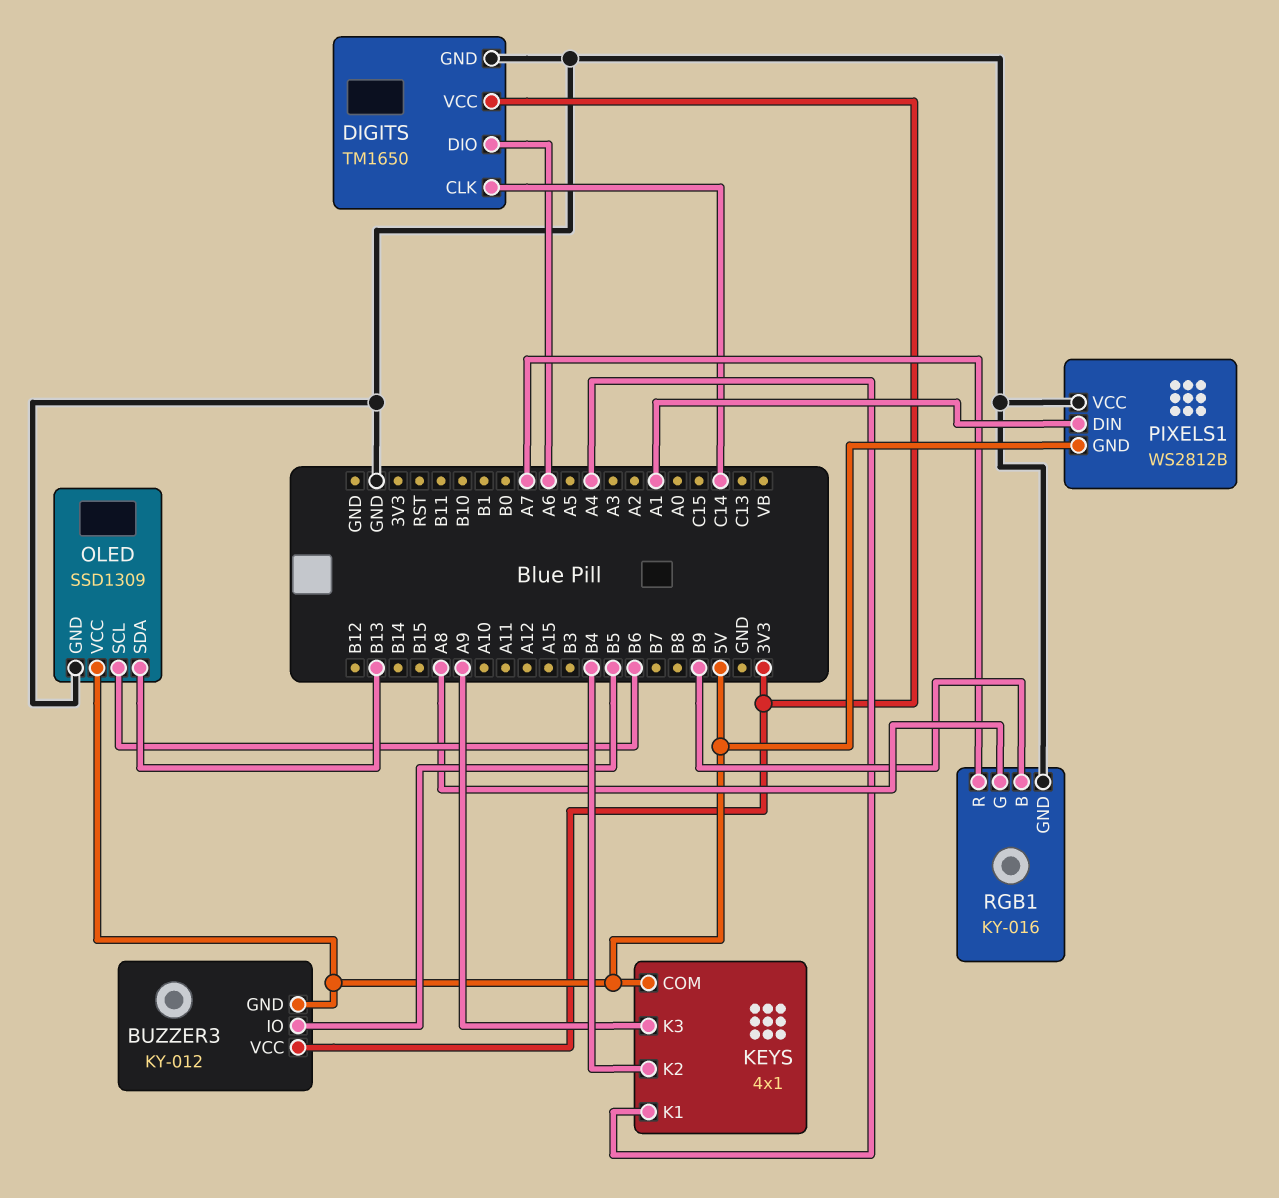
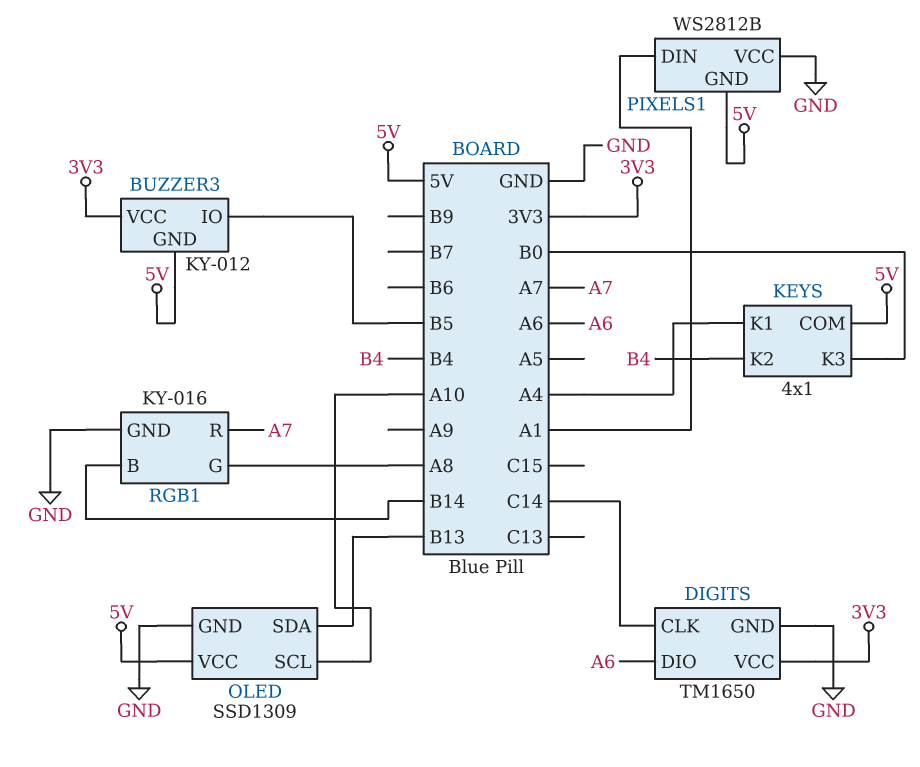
KEYS pin K3: A9 -> B0
OLED pin SCL: B6 -> A10
RGB1 pin B: B9 -> B14

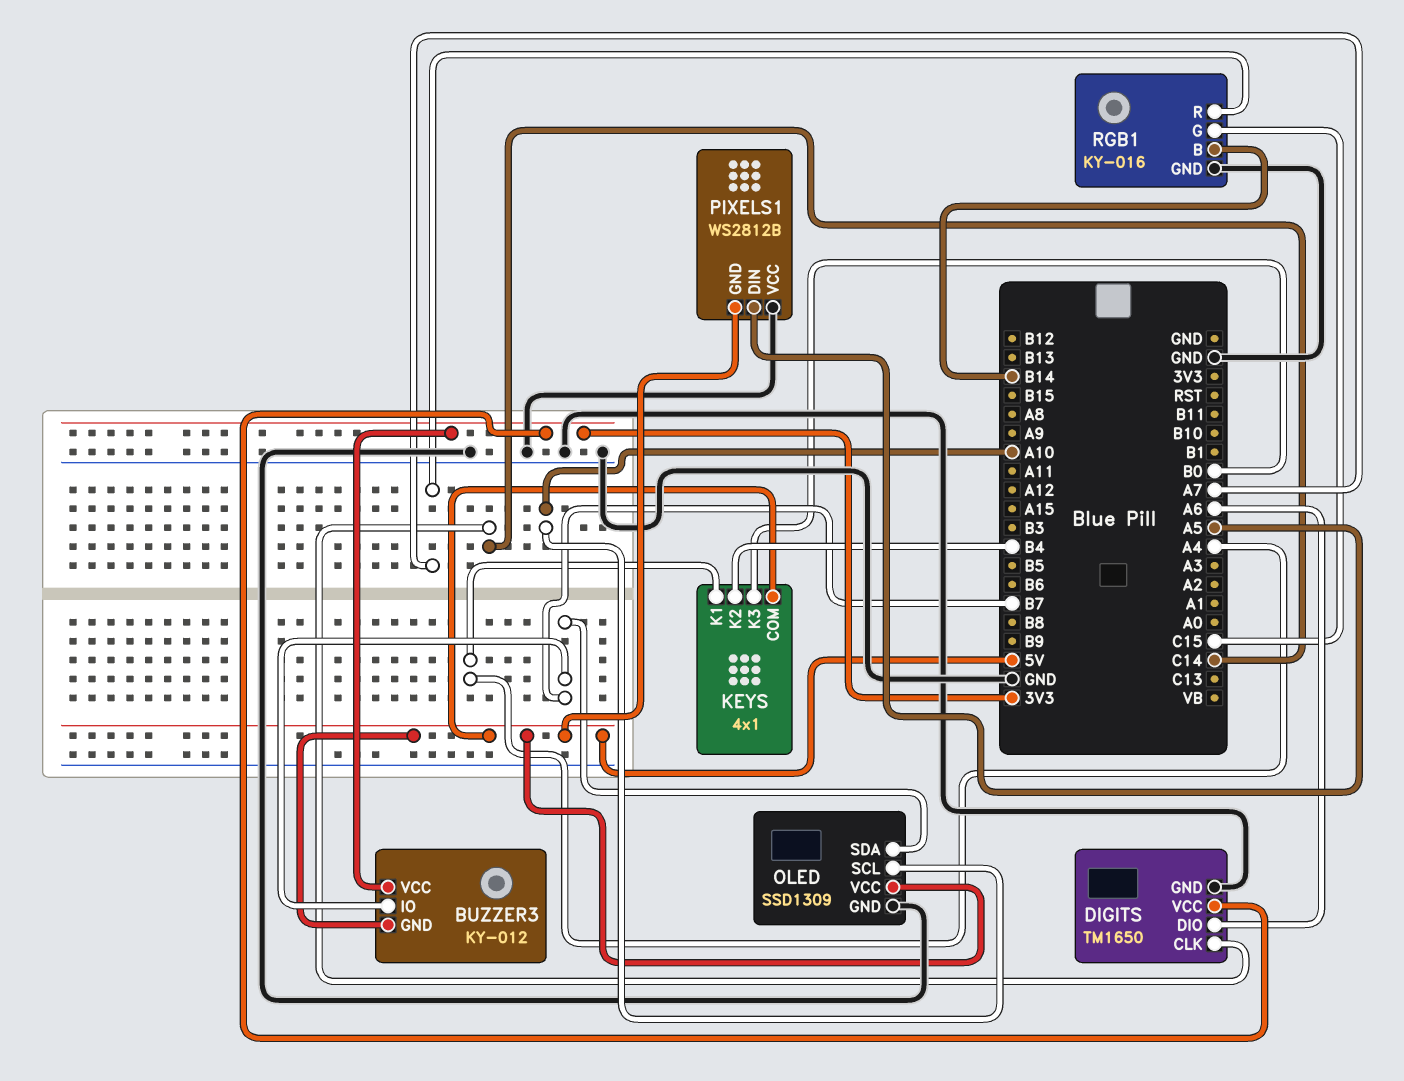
BUZZER3 pin IO: B5 -> B7
OLED pin SDA: B13 -> B7
PIXELS1 pin DIN: A1 -> A5
RGB1 pin G: A8 -> C15

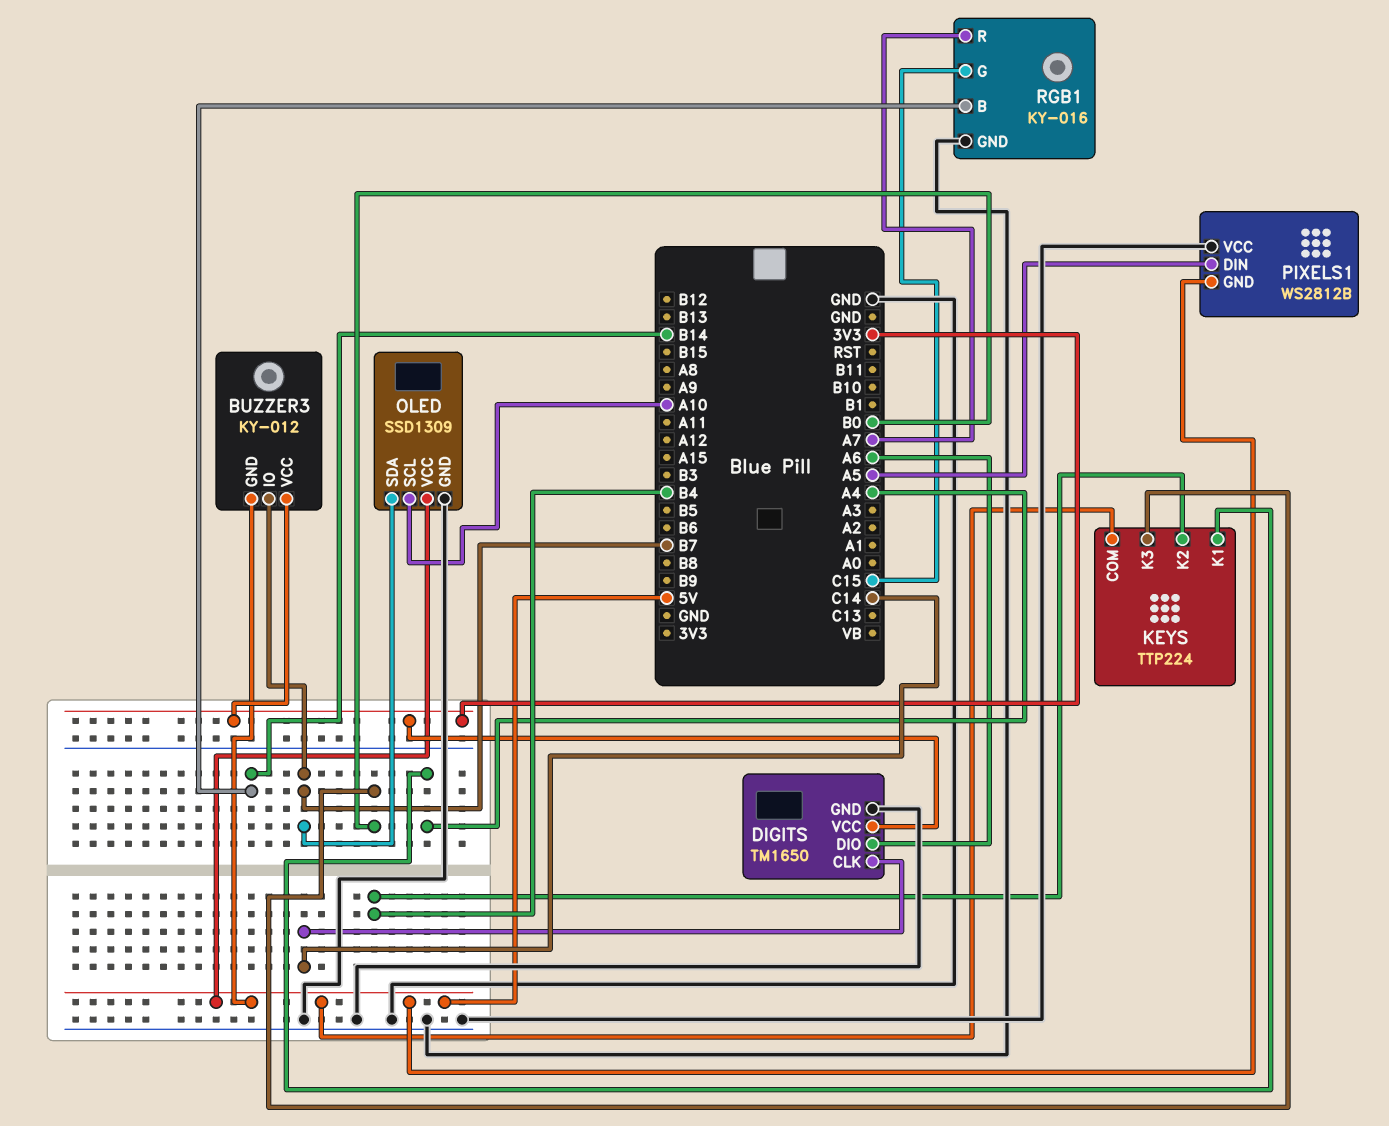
KEYS: 4x1 -> TTP224

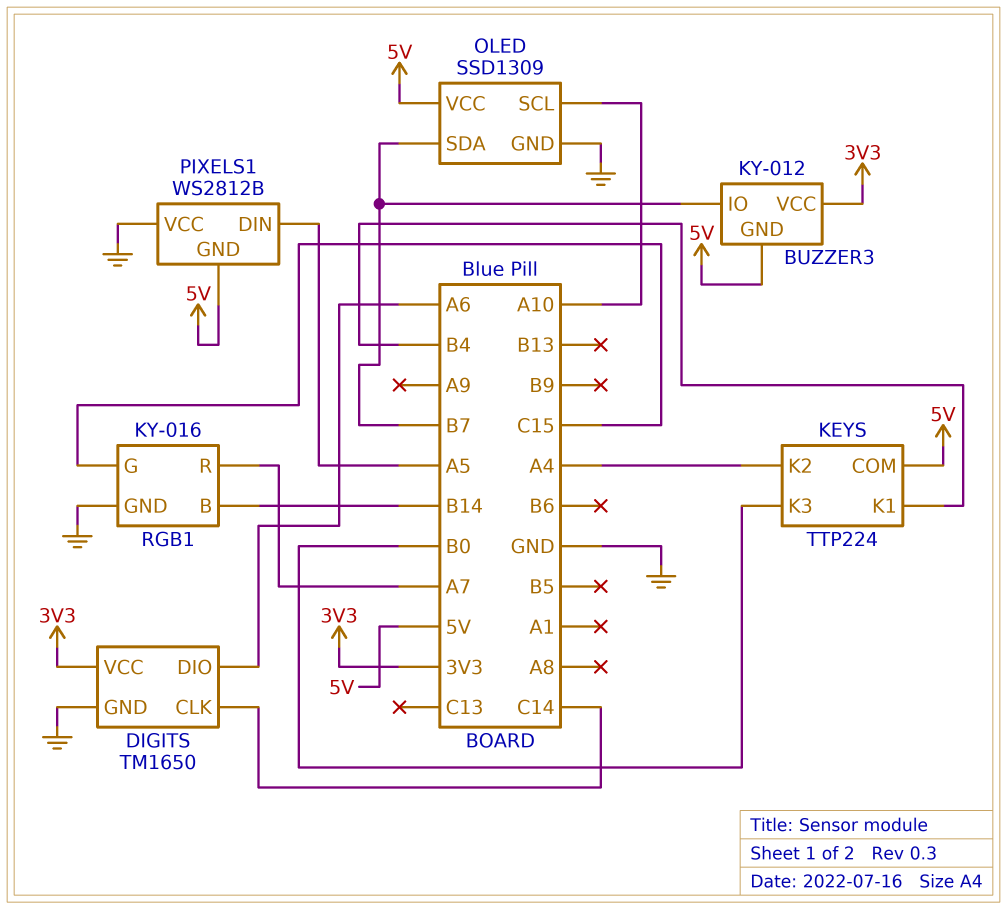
KEYS pin K1: A4 -> B4
KEYS pin K2: B4 -> A4

